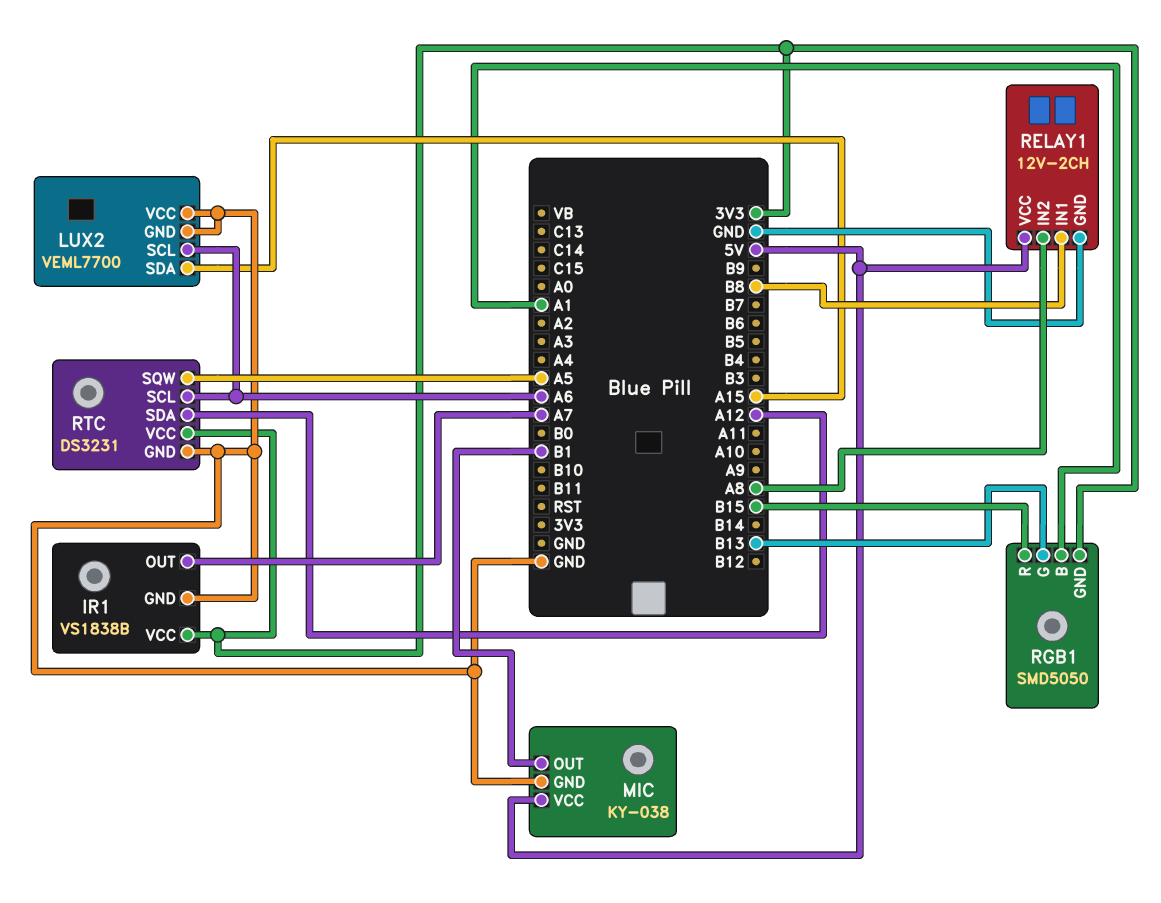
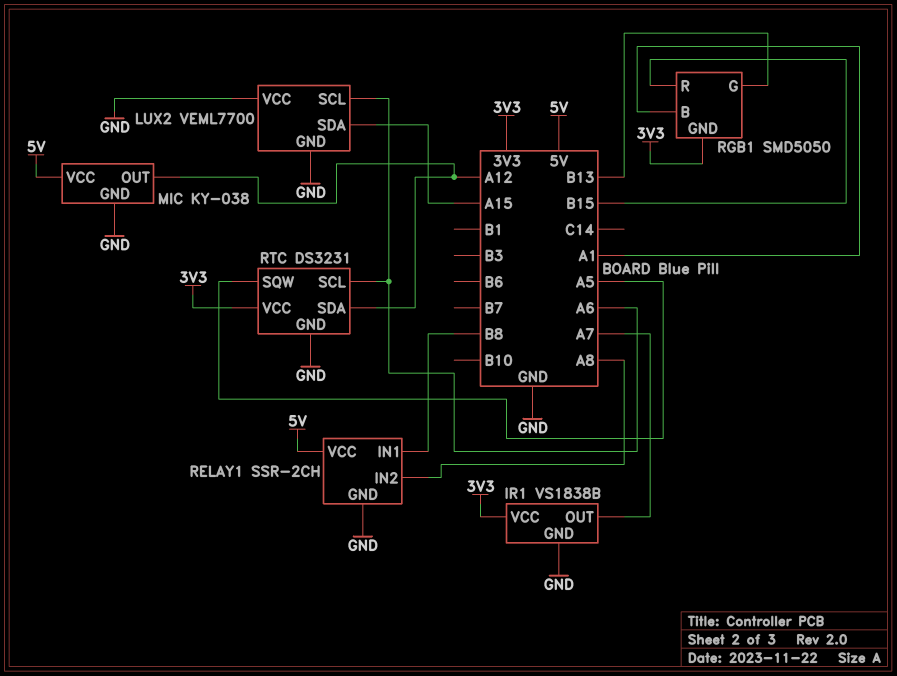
MIC pin OUT: B1 -> A12
RELAY1: 12V-2CH -> SSR-2CH

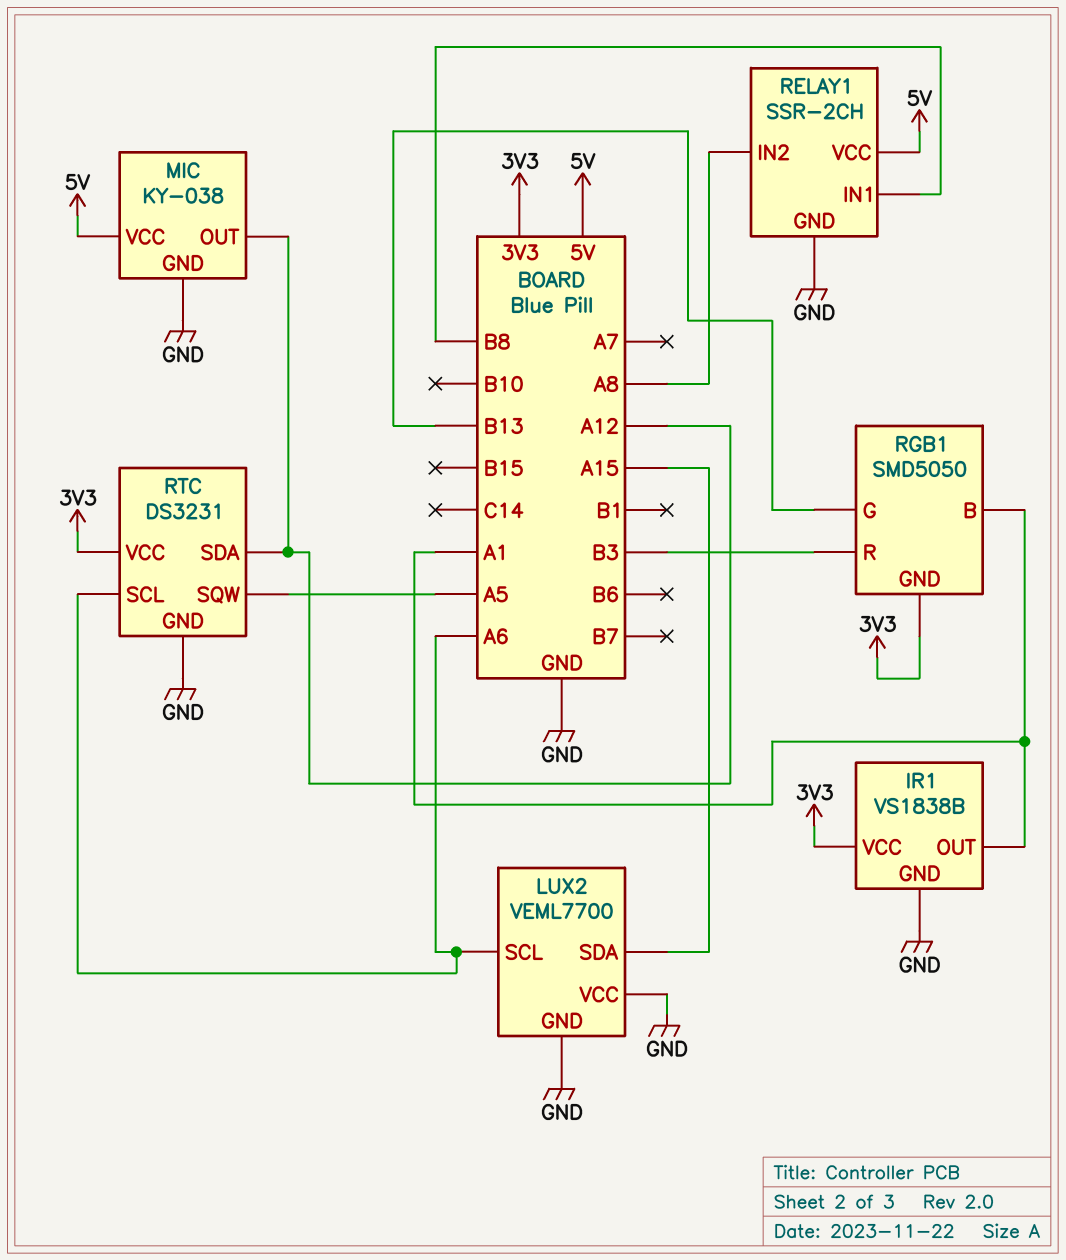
IR1 pin OUT: A7 -> A1
RGB1 pin R: B15 -> B3

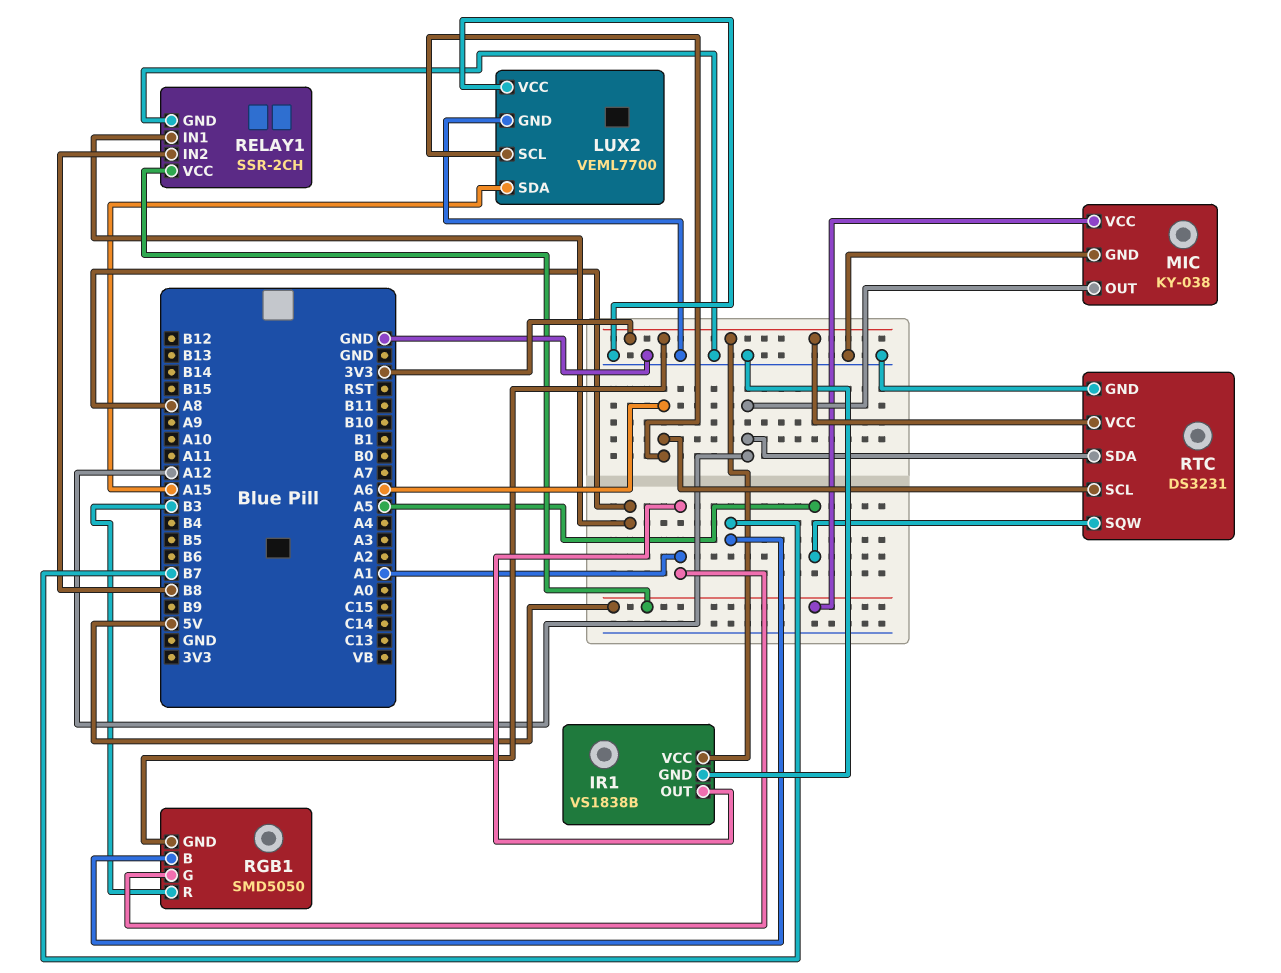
RELAY1 pin IN1: B8 -> A8
RELAY1 pin IN2: A8 -> B8
RGB1 pin B: A1 -> B7
RGB1 pin G: B13 -> A1

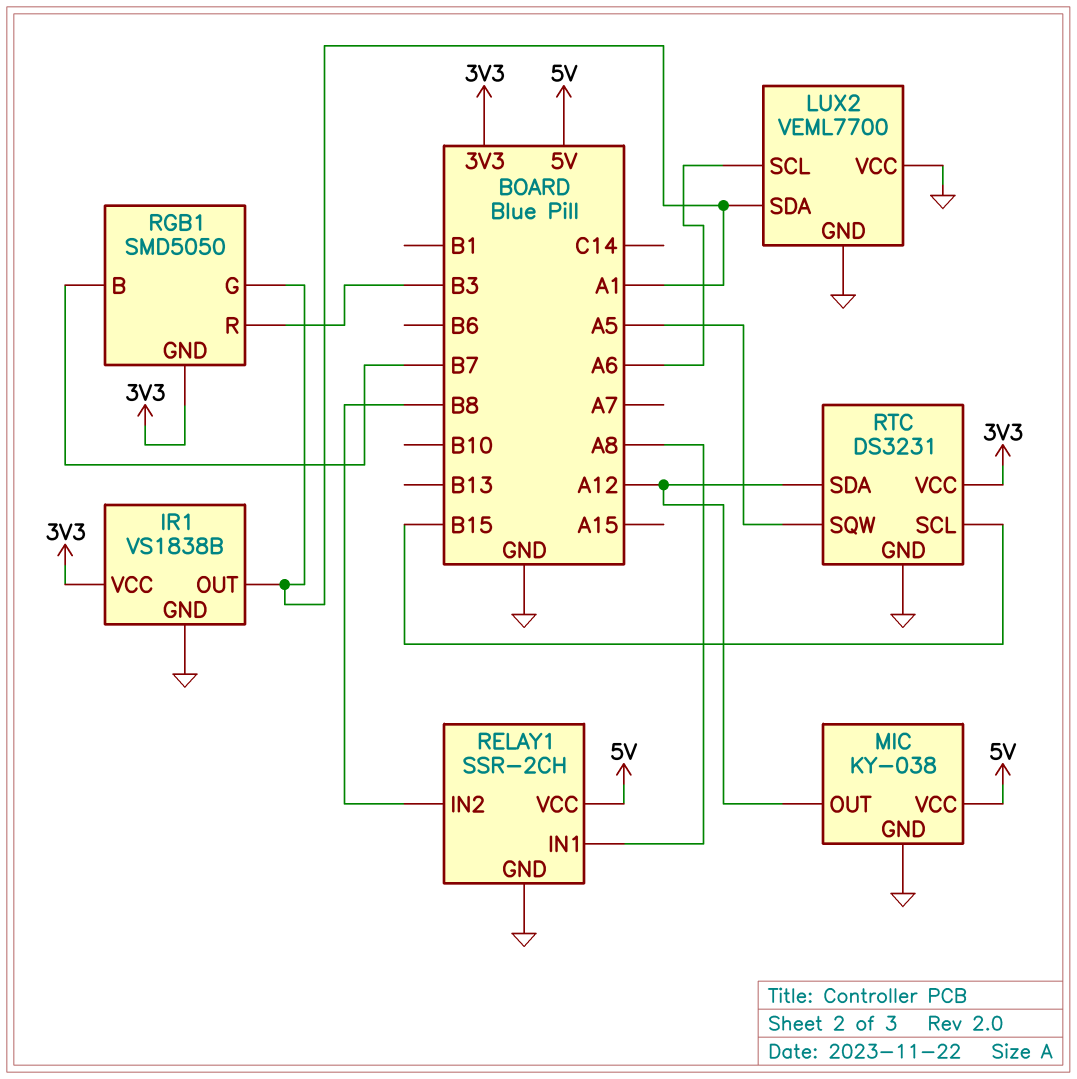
LUX2 pin SDA: A15 -> A1
RTC pin SCL: A6 -> B15

